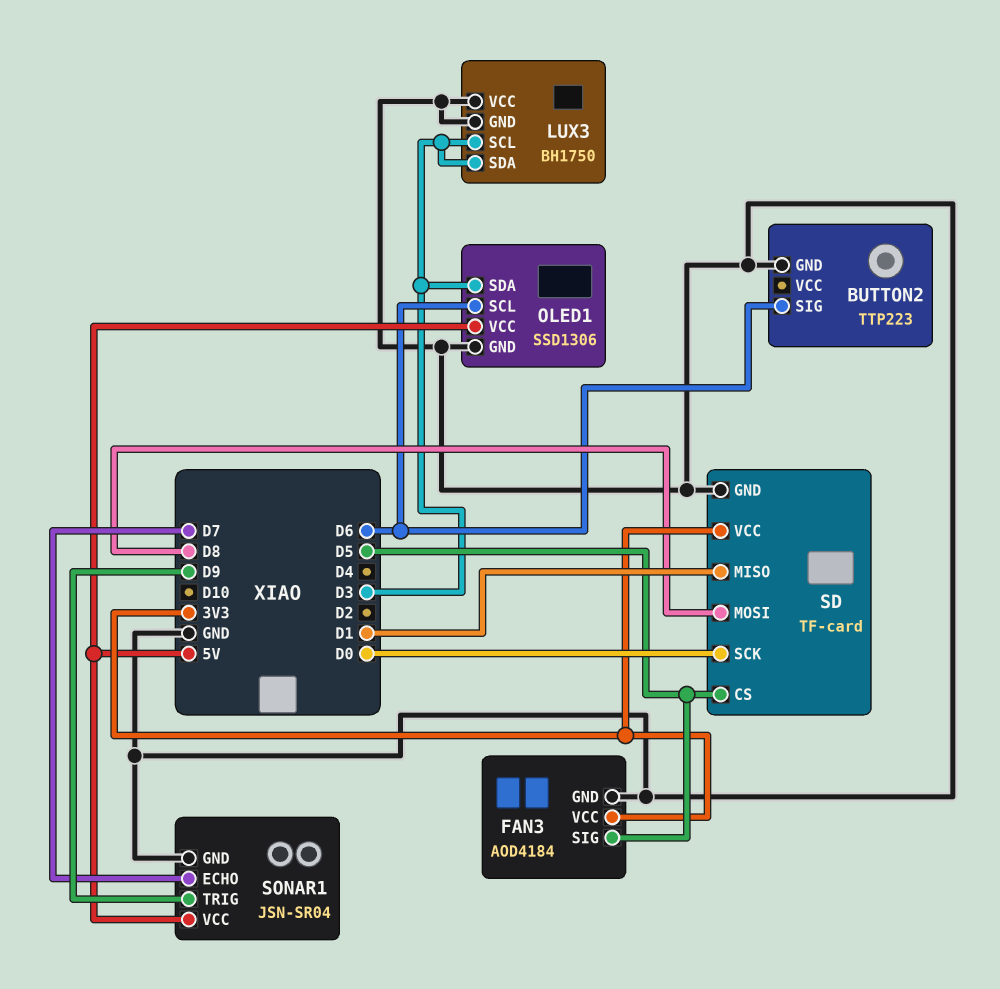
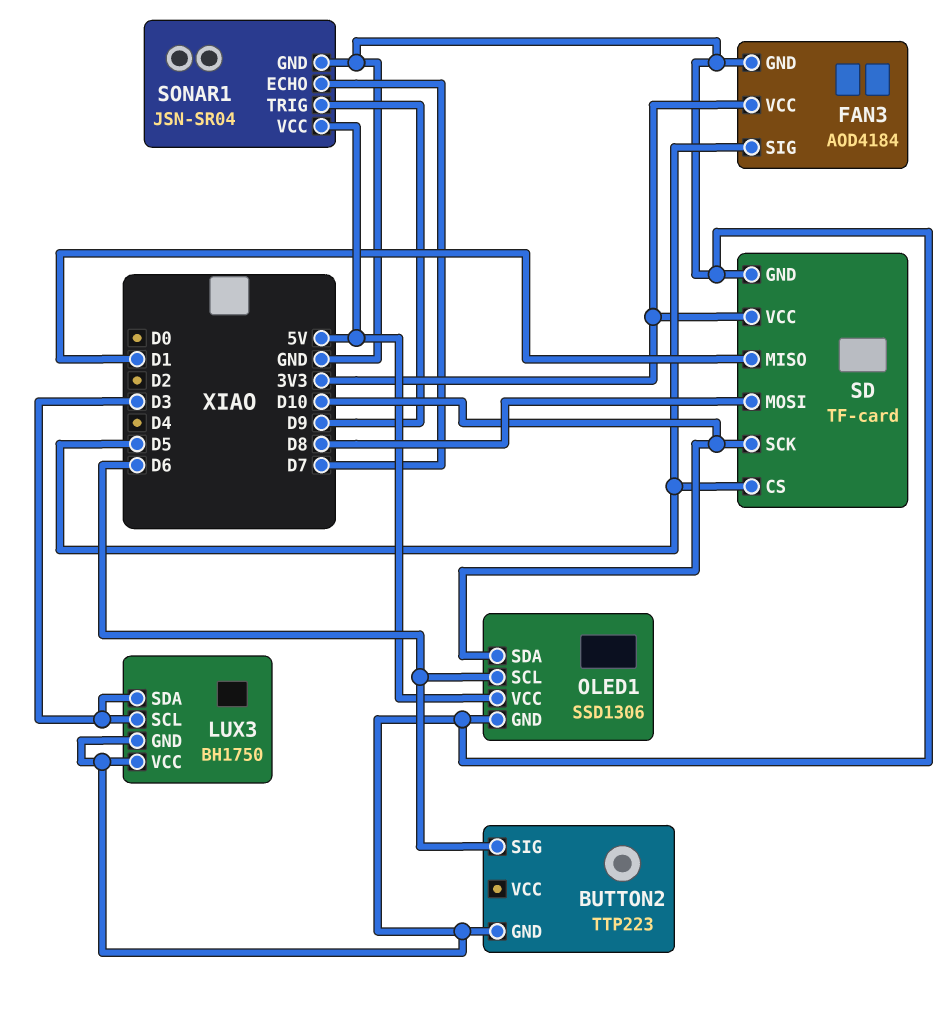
OLED1 pin SDA: D3 -> D10
SD pin SCK: D0 -> D10

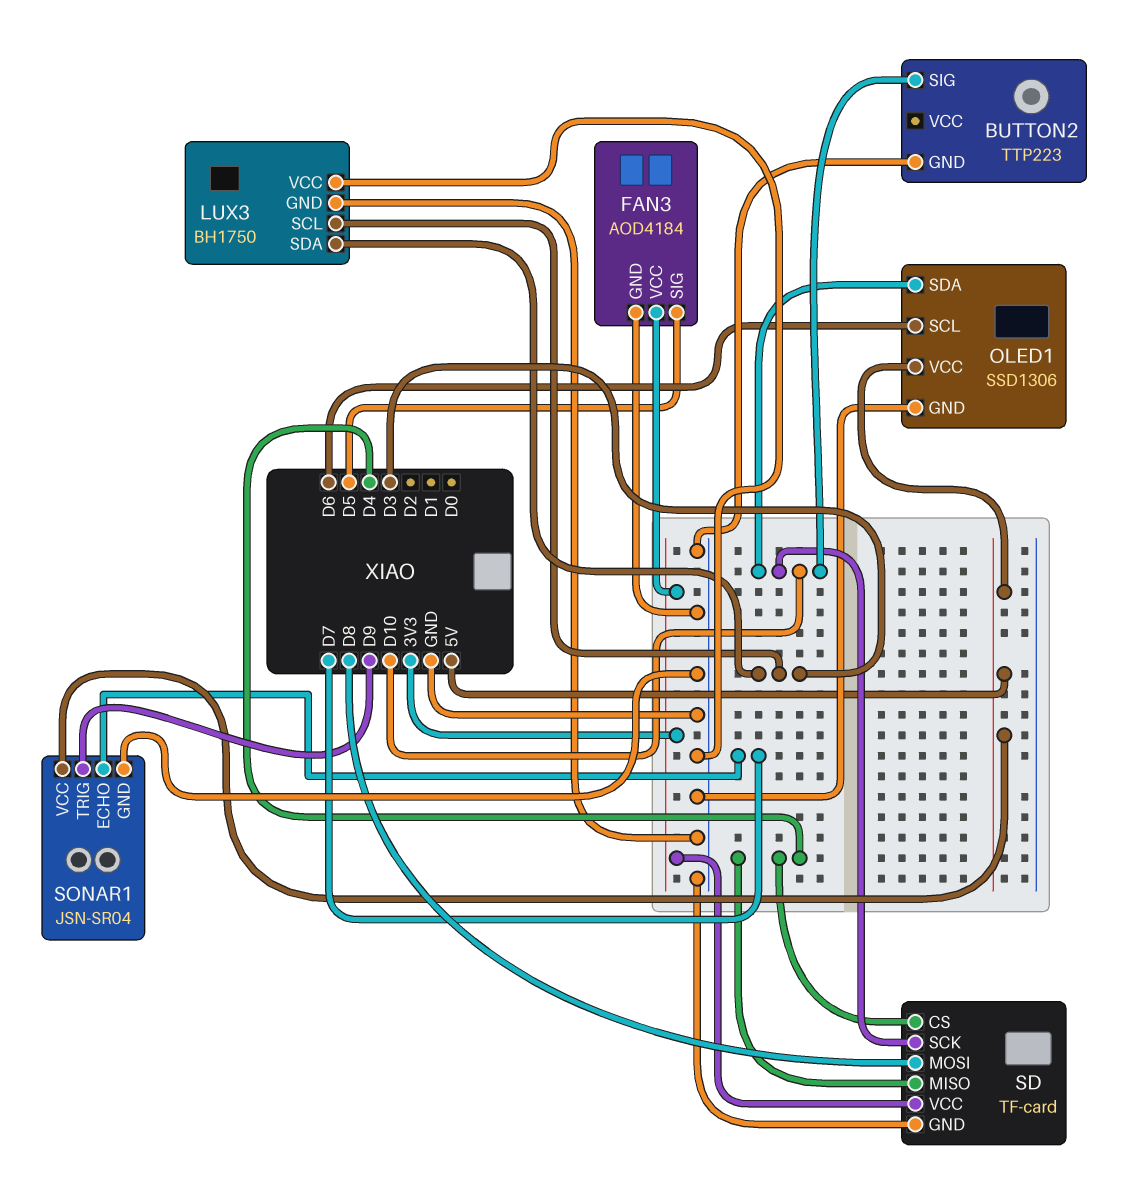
BUTTON2 pin SIG: D6 -> D10
SD pin CS: D5 -> D4
SD pin MISO: D1 -> D4

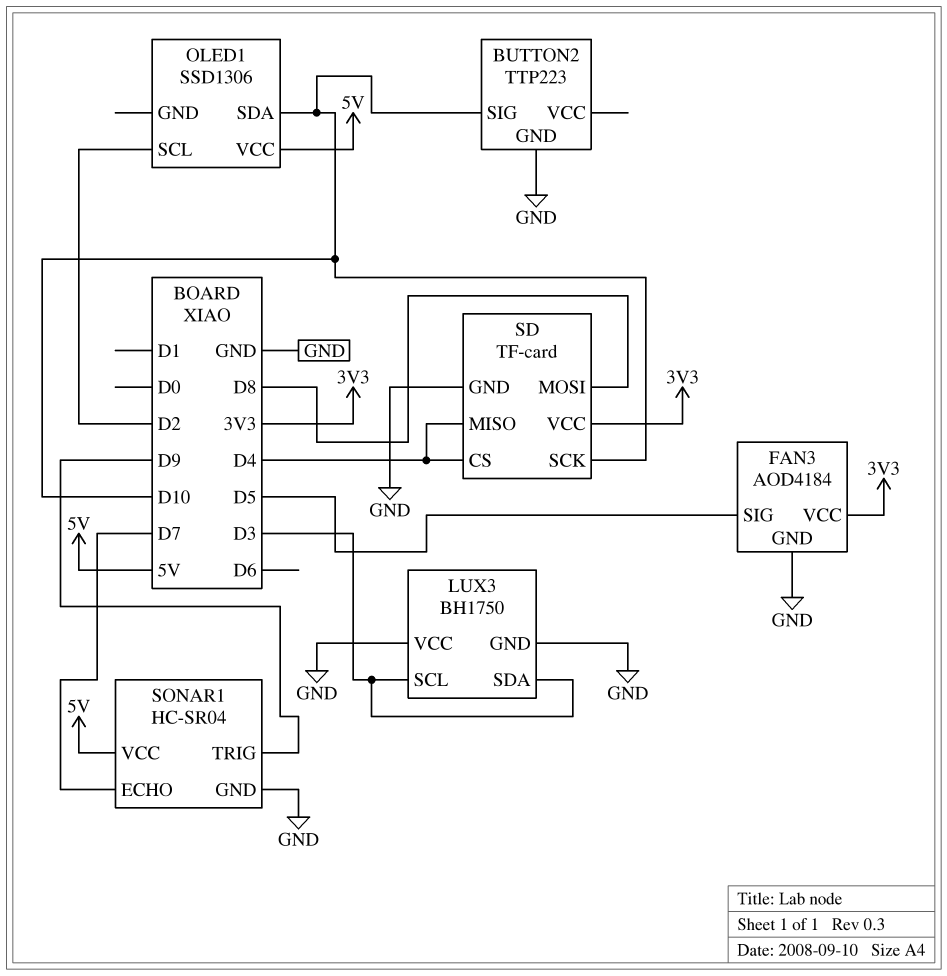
OLED1 pin GND: GND -> none
OLED1 pin SCL: D6 -> D2
SONAR1: JSN-SR04 -> HC-SR04

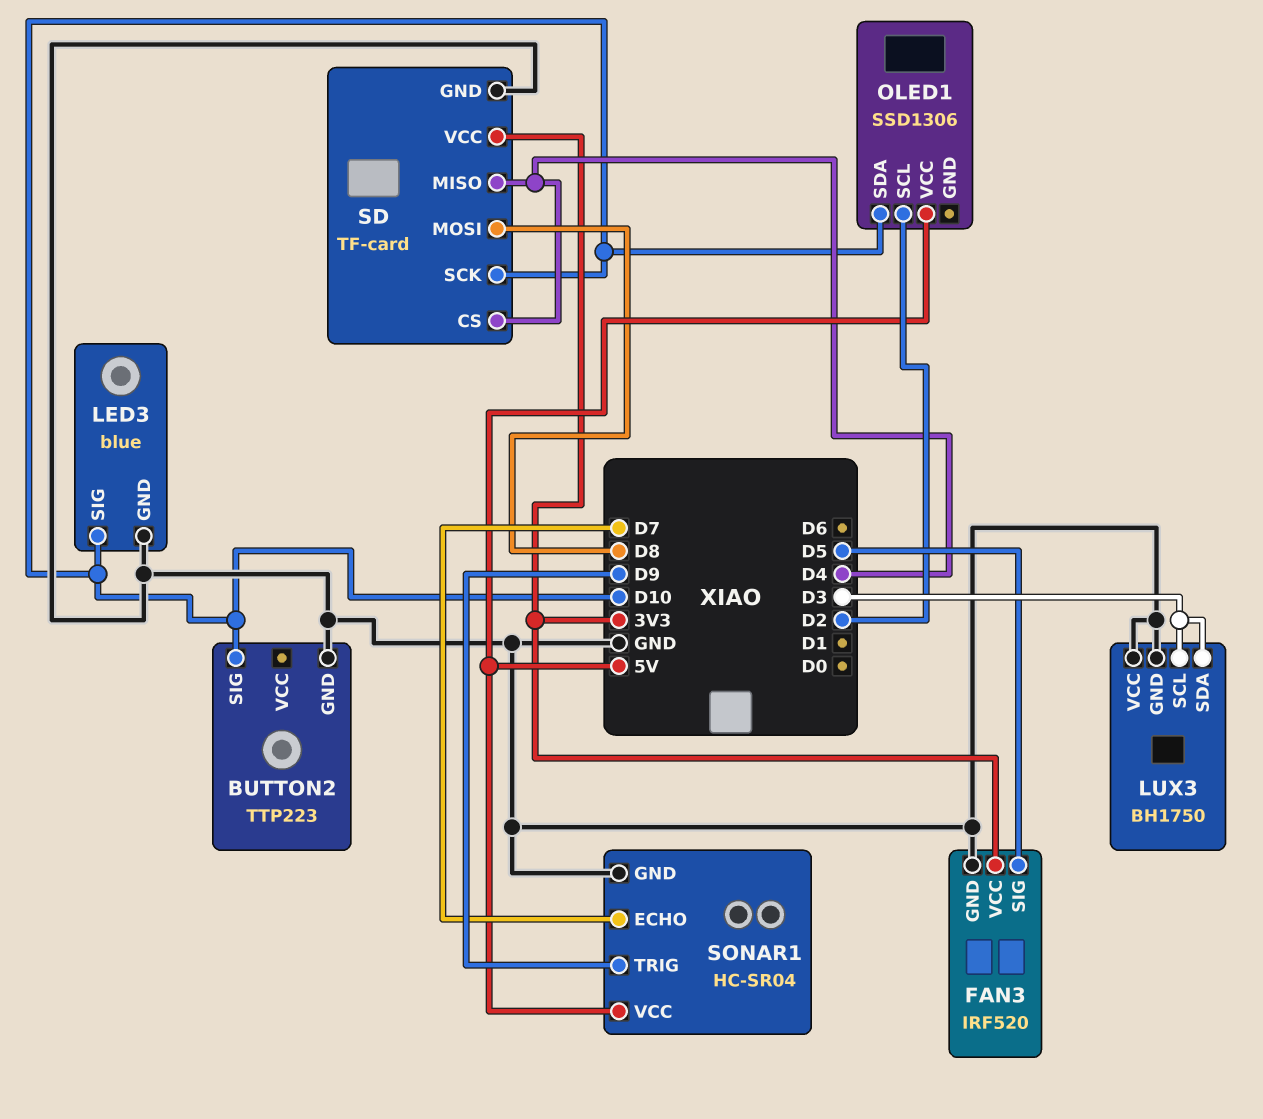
FAN3: AOD4184 -> IRF520
LED3: none -> blue
LED3 pin GND: none -> GND
LED3 pin SIG: none -> D10

